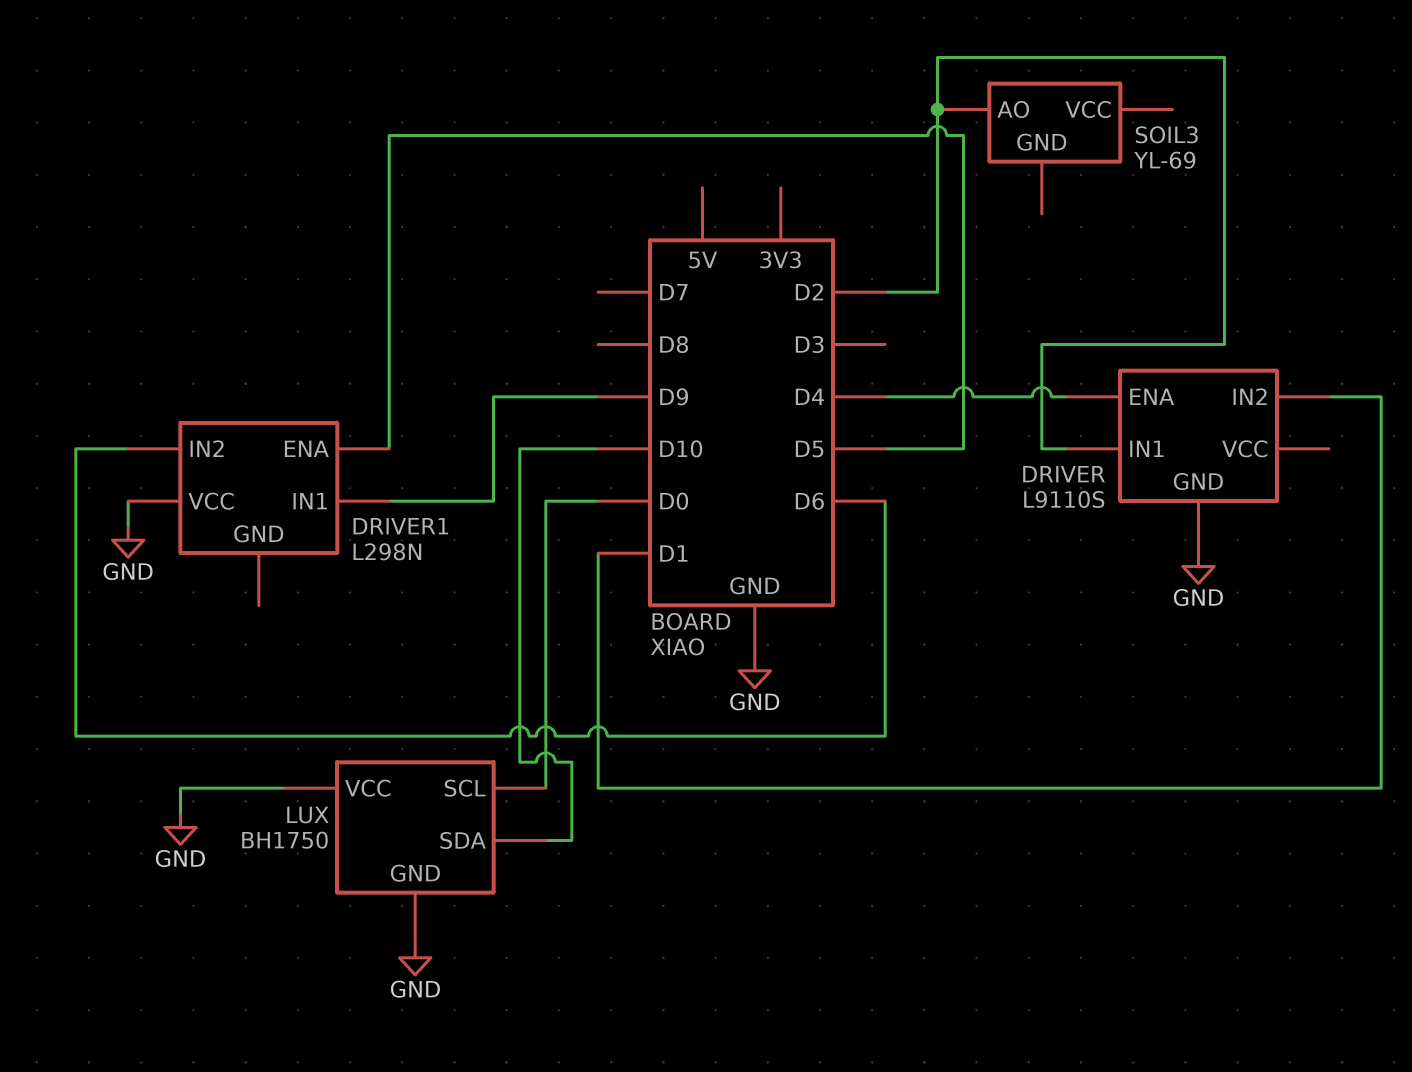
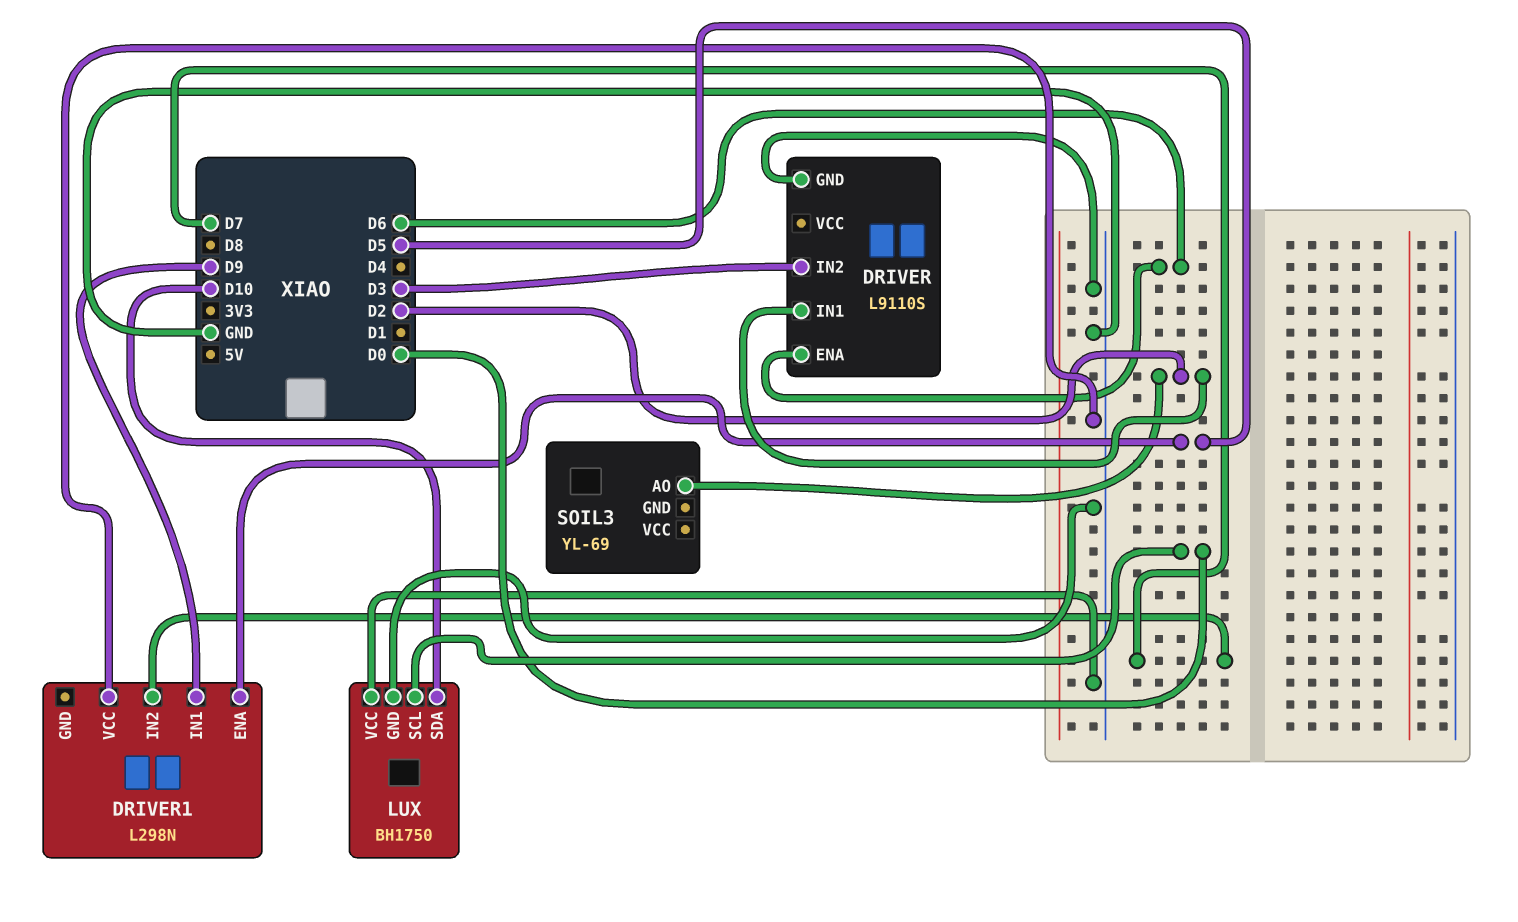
DRIVER pin ENA: D4 -> D6
DRIVER pin IN2: D1 -> D3
DRIVER1 pin IN2: D6 -> D7

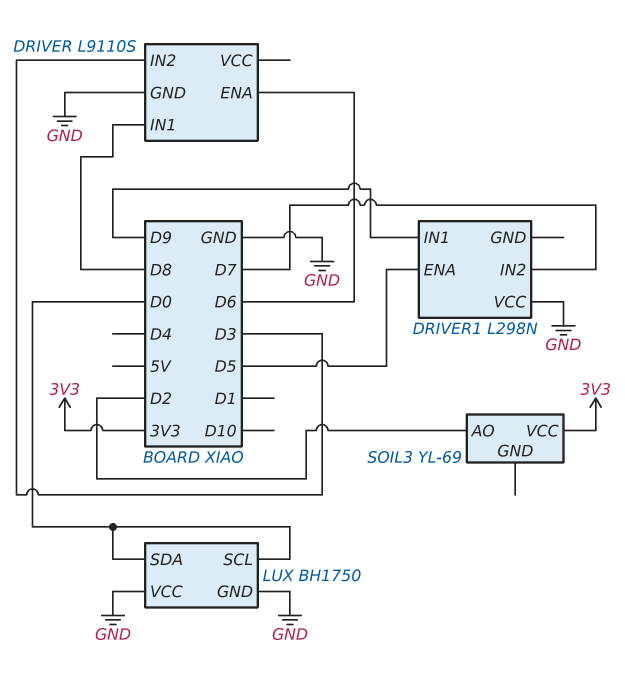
DRIVER pin IN1: D2 -> D8
LUX pin SDA: D10 -> D0
SOIL3 pin VCC: none -> 3V3

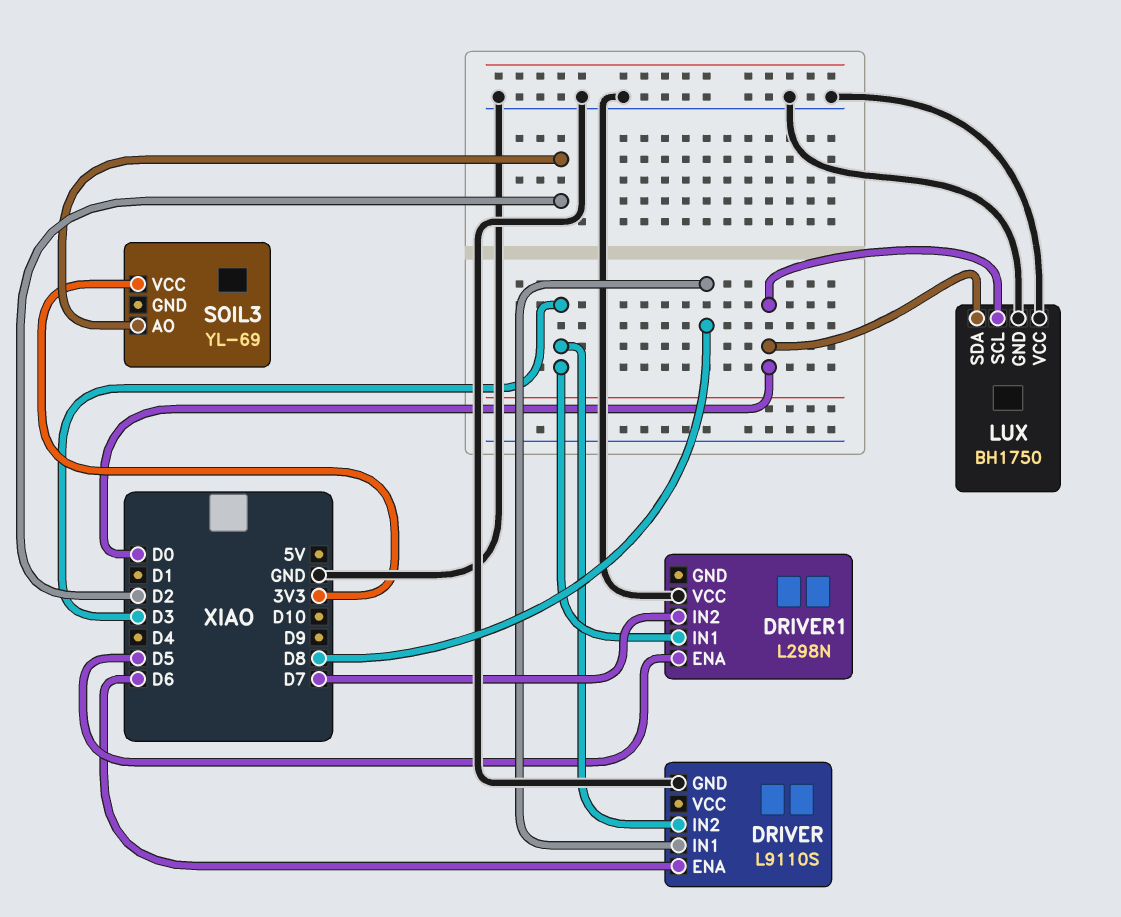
DRIVER1 pin IN1: D9 -> D3

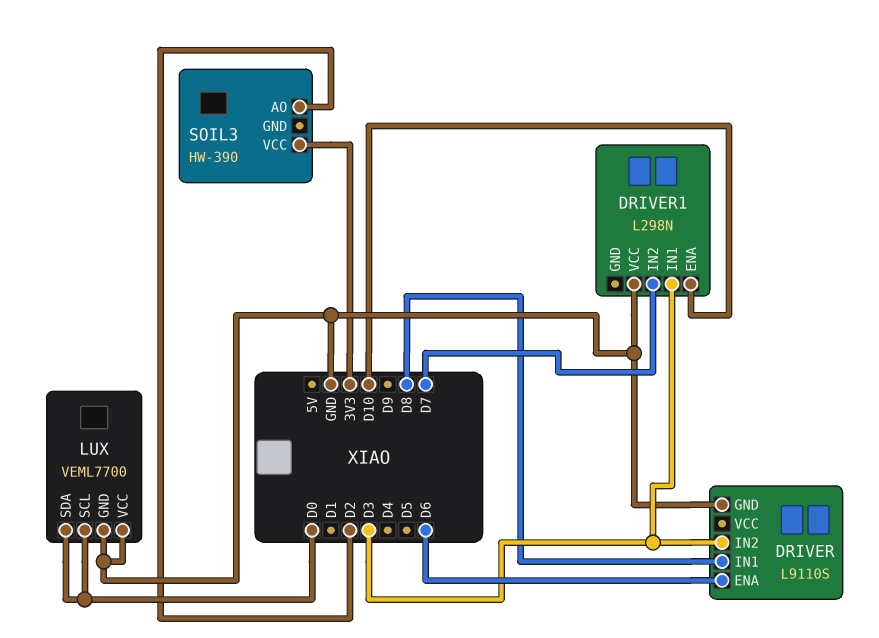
DRIVER1 pin ENA: D5 -> D10
LUX: BH1750 -> VEML7700
SOIL3: YL-69 -> HW-390

